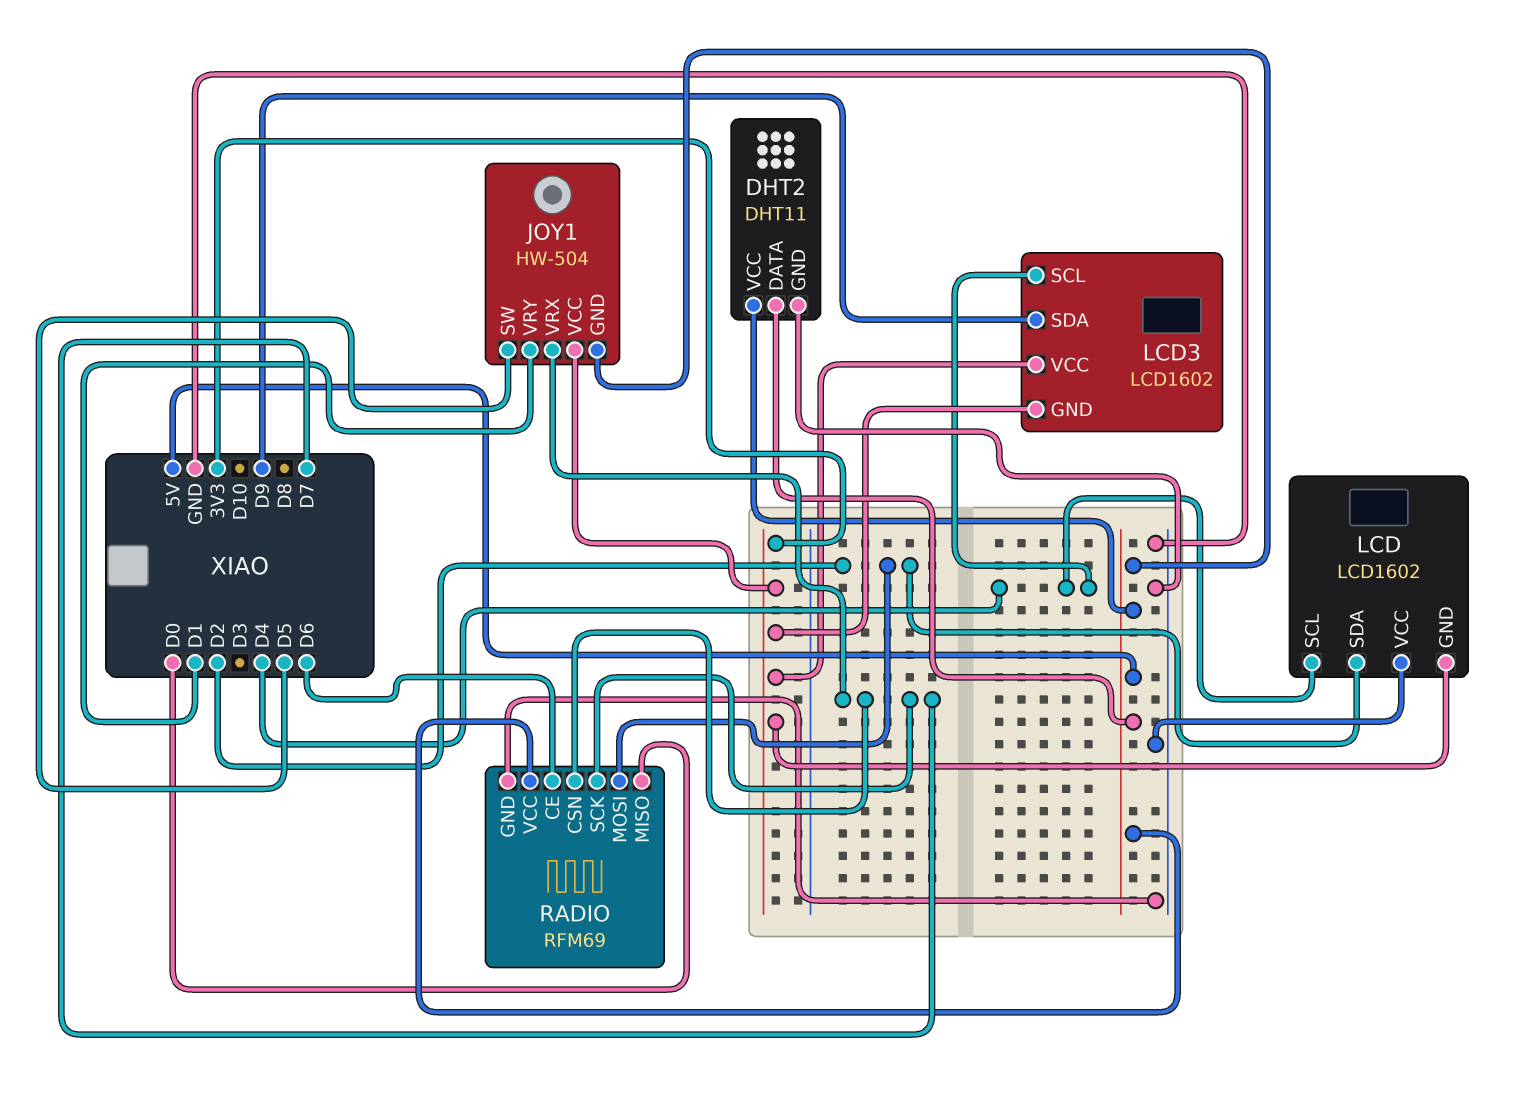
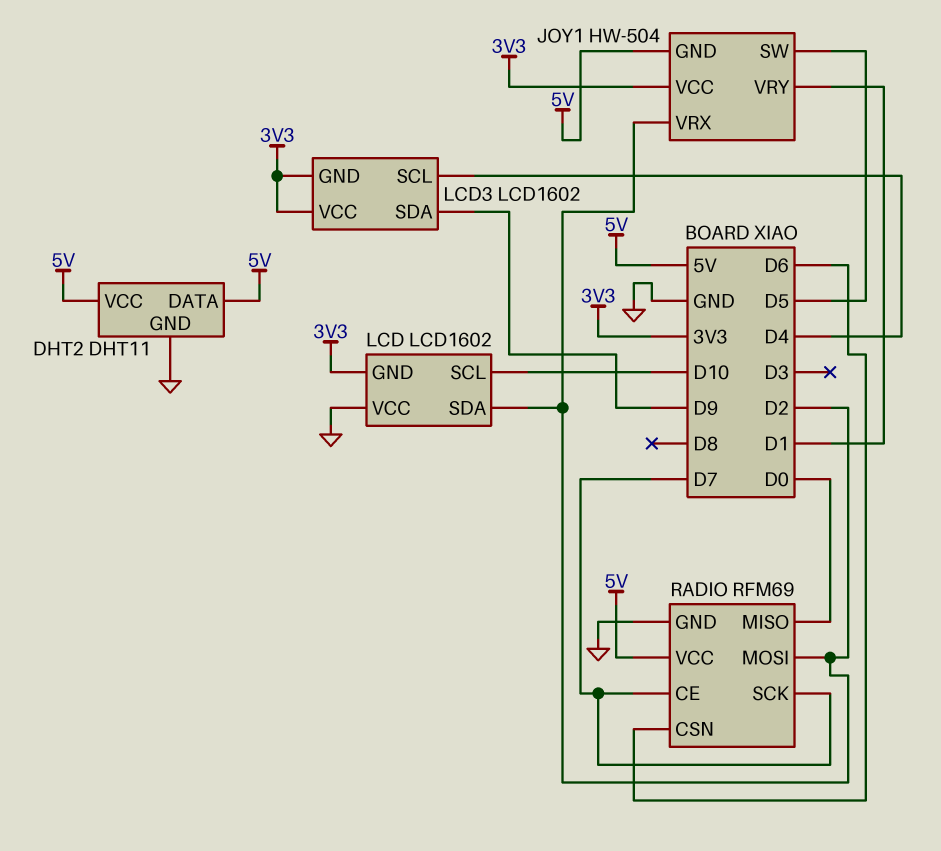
JOY1 pin VRX: D7 -> D2
LCD pin SCL: D4 -> D10
RADIO pin CE: D6 -> D7
RADIO pin CSN: D7 -> D6

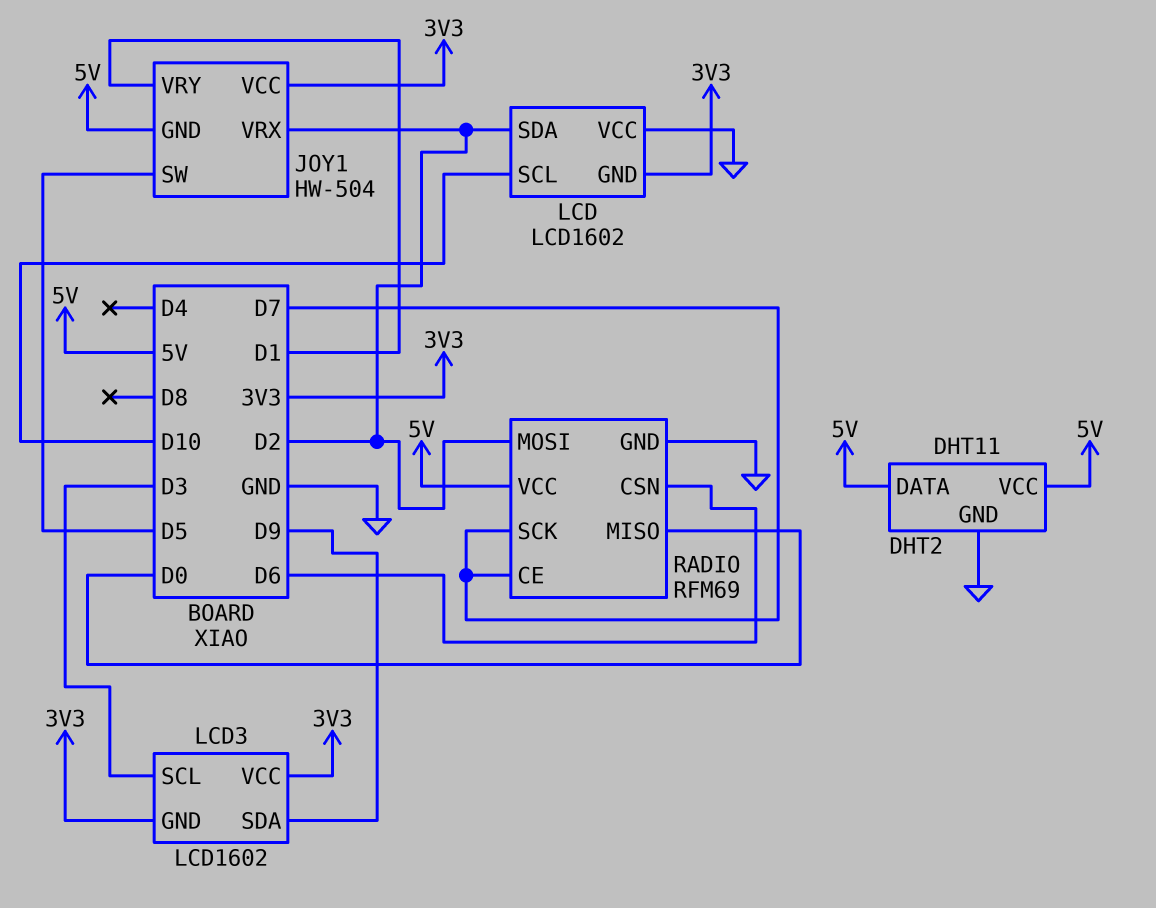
LCD3 pin SCL: D4 -> D3

